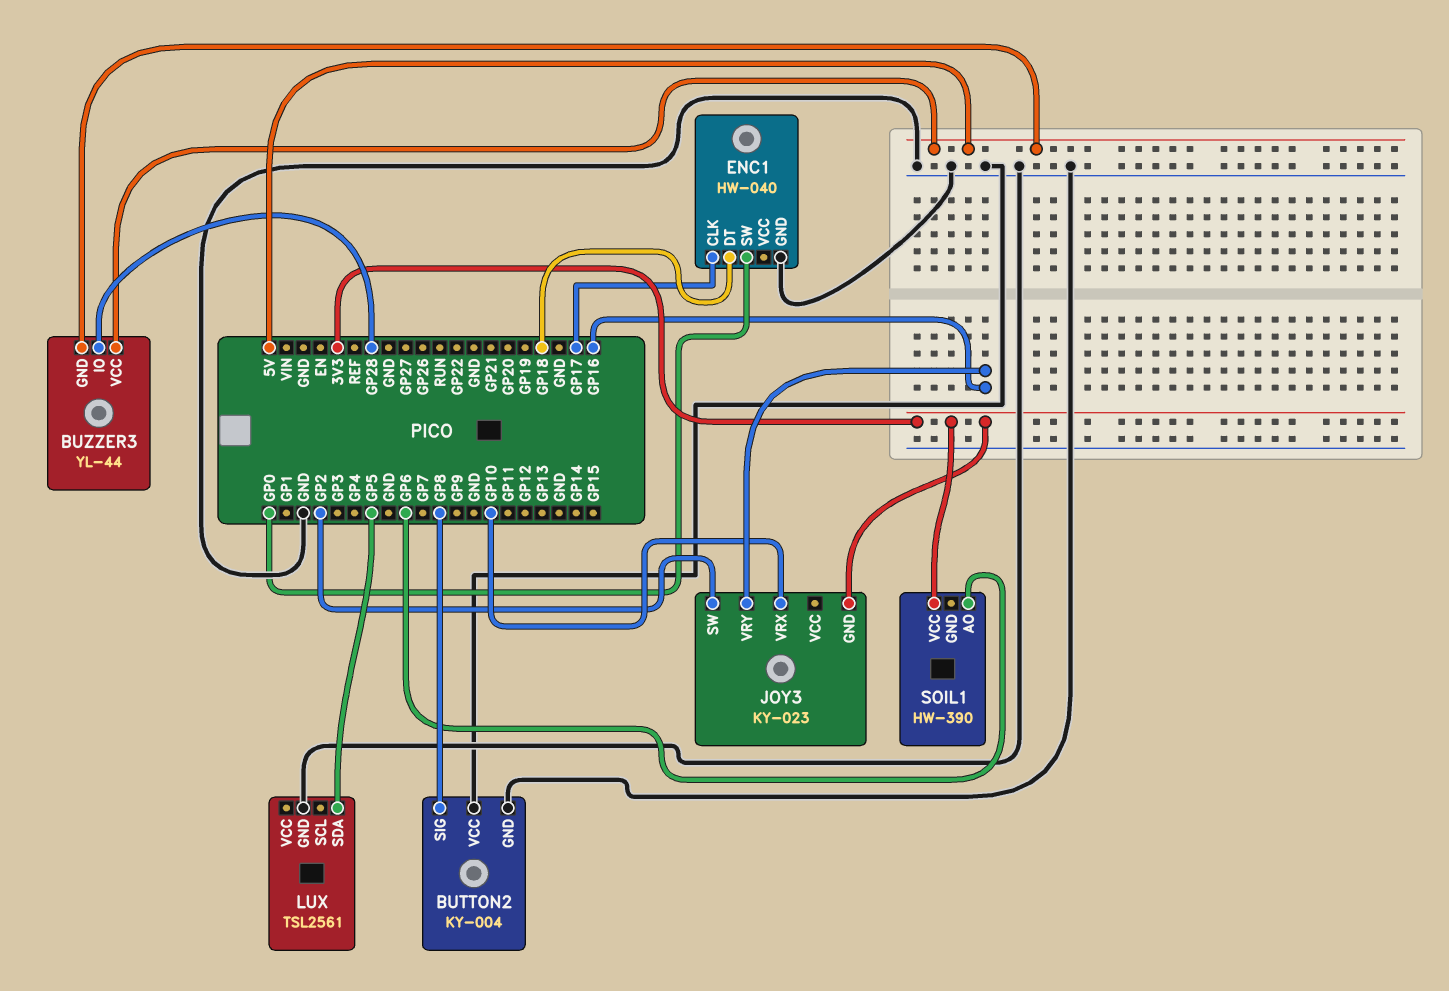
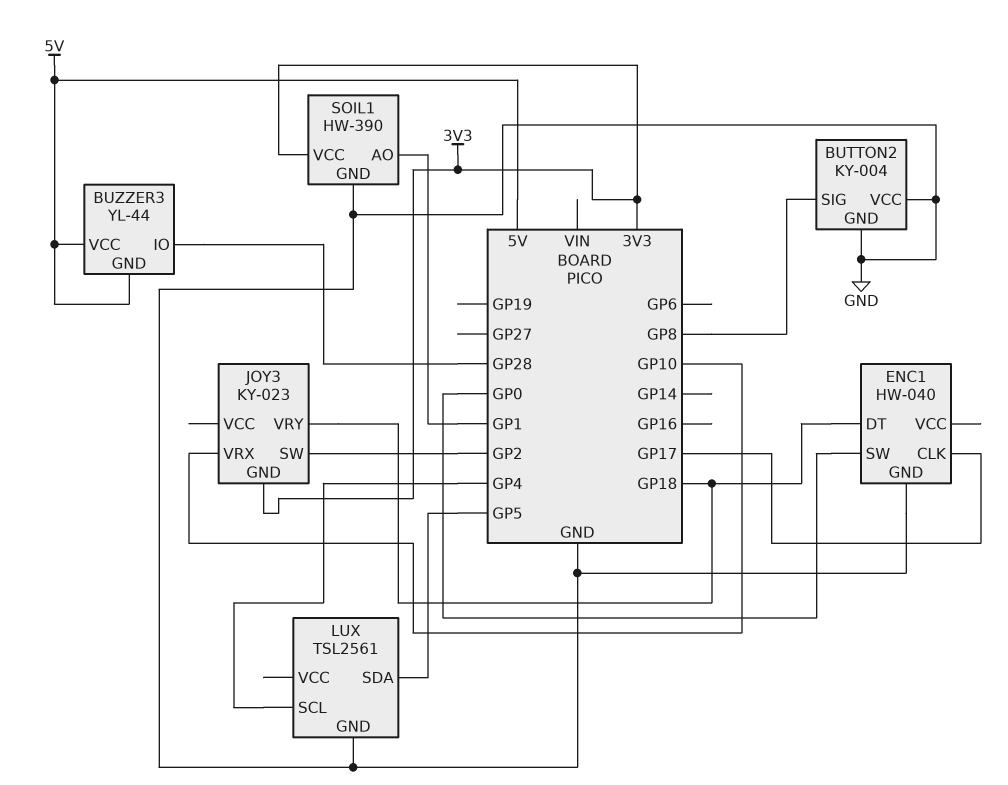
JOY3 pin VRY: GP16 -> GP18
LUX pin SCL: none -> GP4
SOIL1 pin AO: GP6 -> GP1
SOIL1 pin GND: none -> GND

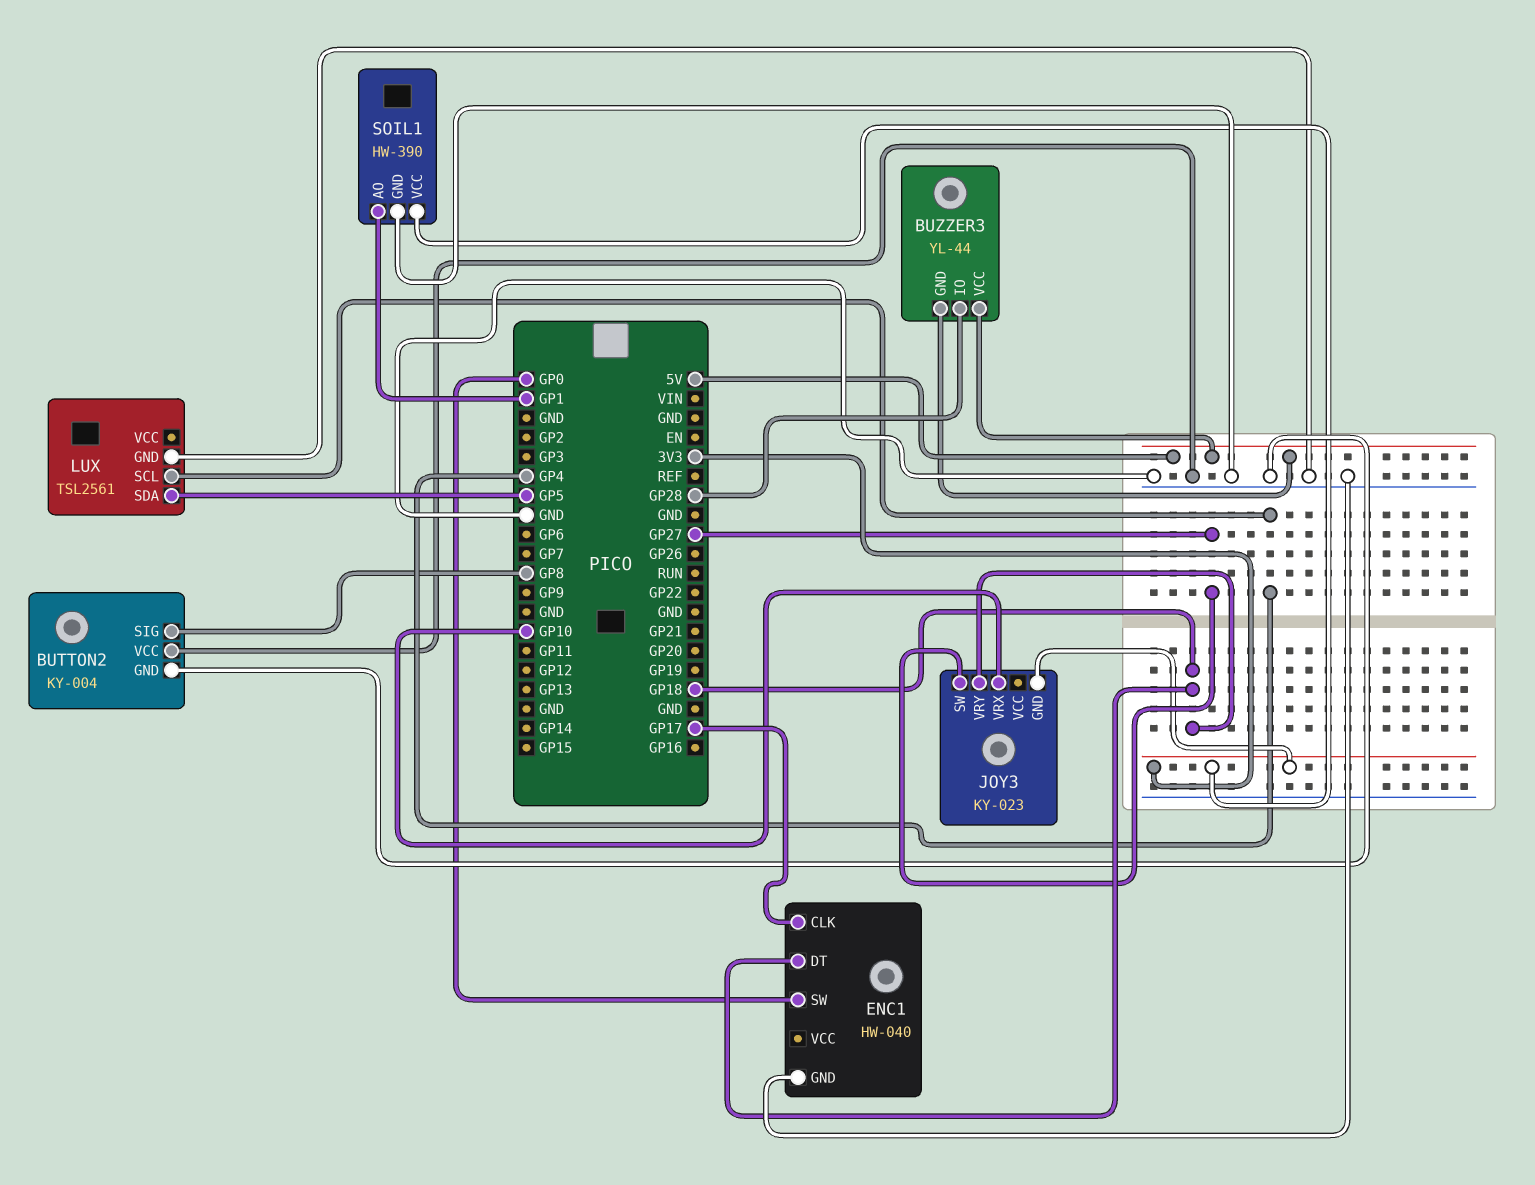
JOY3 pin SW: GP2 -> GP27

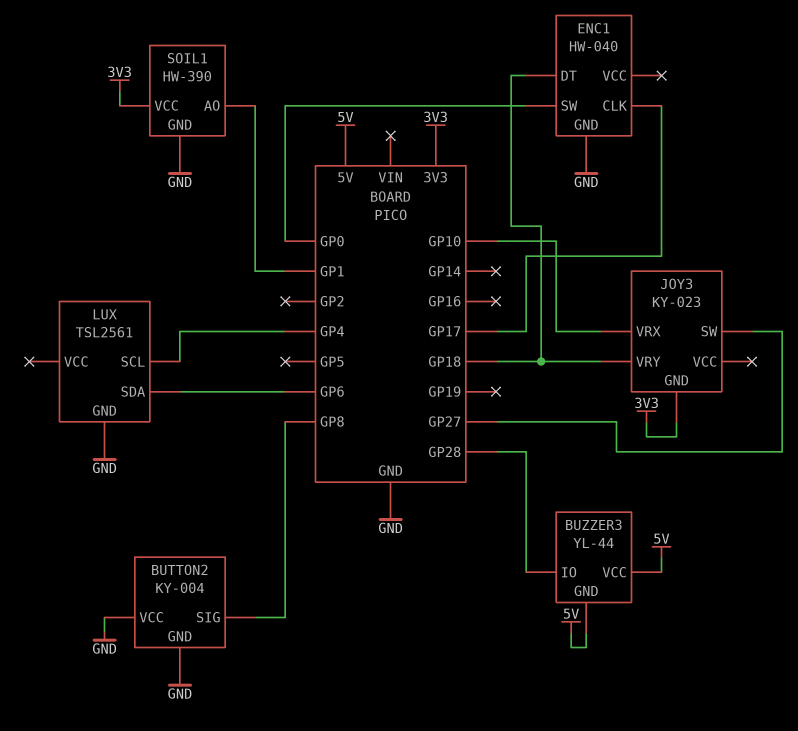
LUX pin SDA: GP5 -> GP6

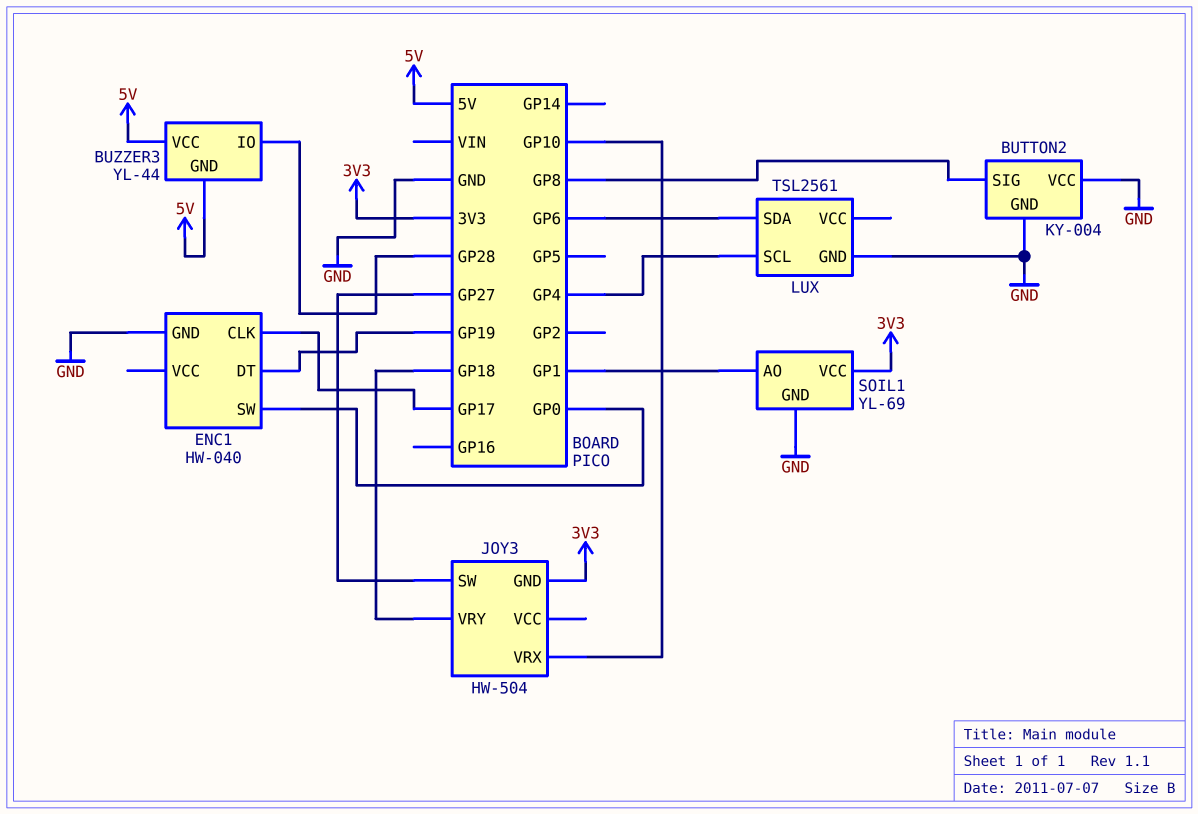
ENC1 pin DT: GP18 -> GP19
JOY3: KY-023 -> HW-504
SOIL1: HW-390 -> YL-69

